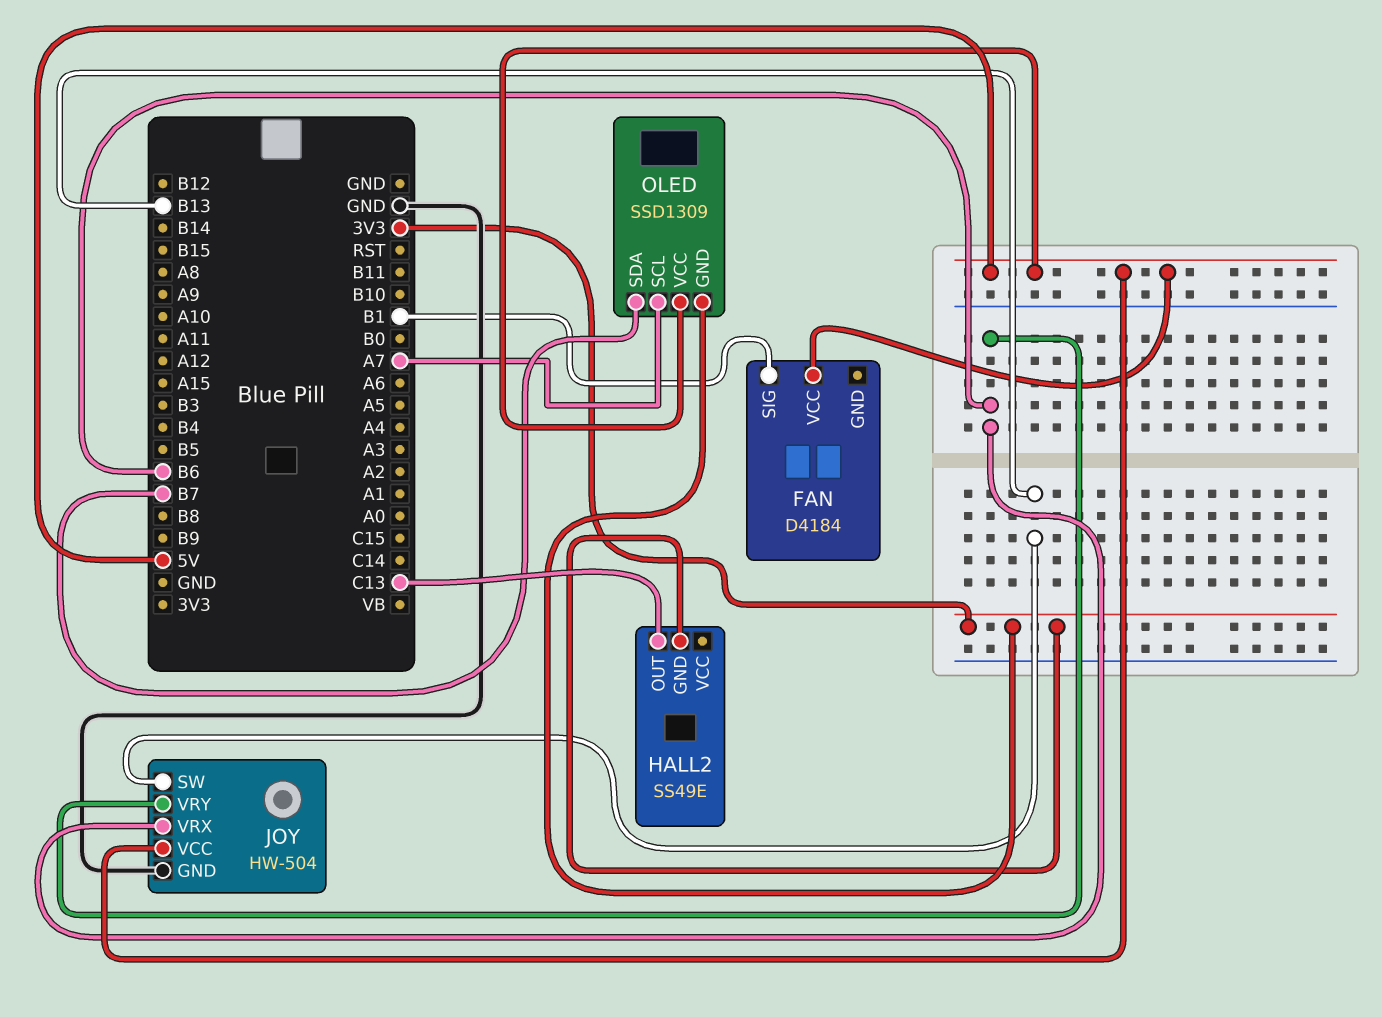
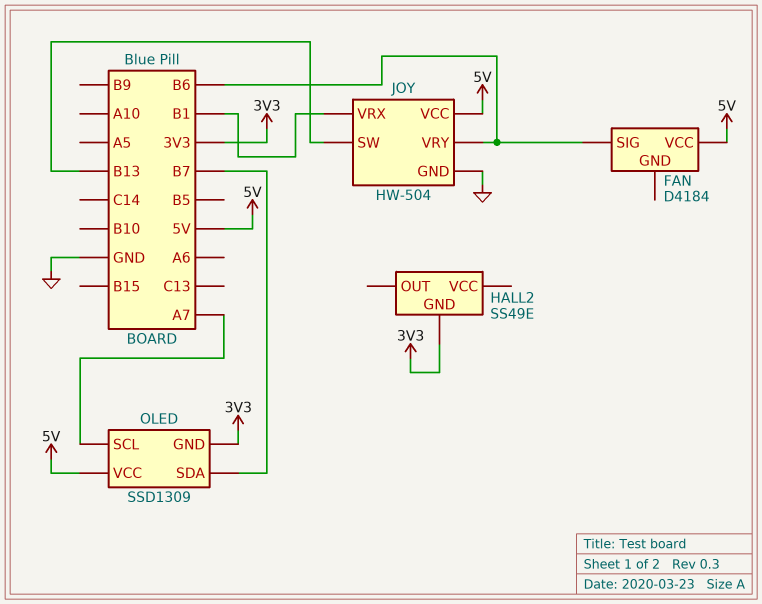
FAN pin SIG: B1 -> B6
HALL2 pin OUT: C13 -> none
JOY pin VRX: B6 -> B1

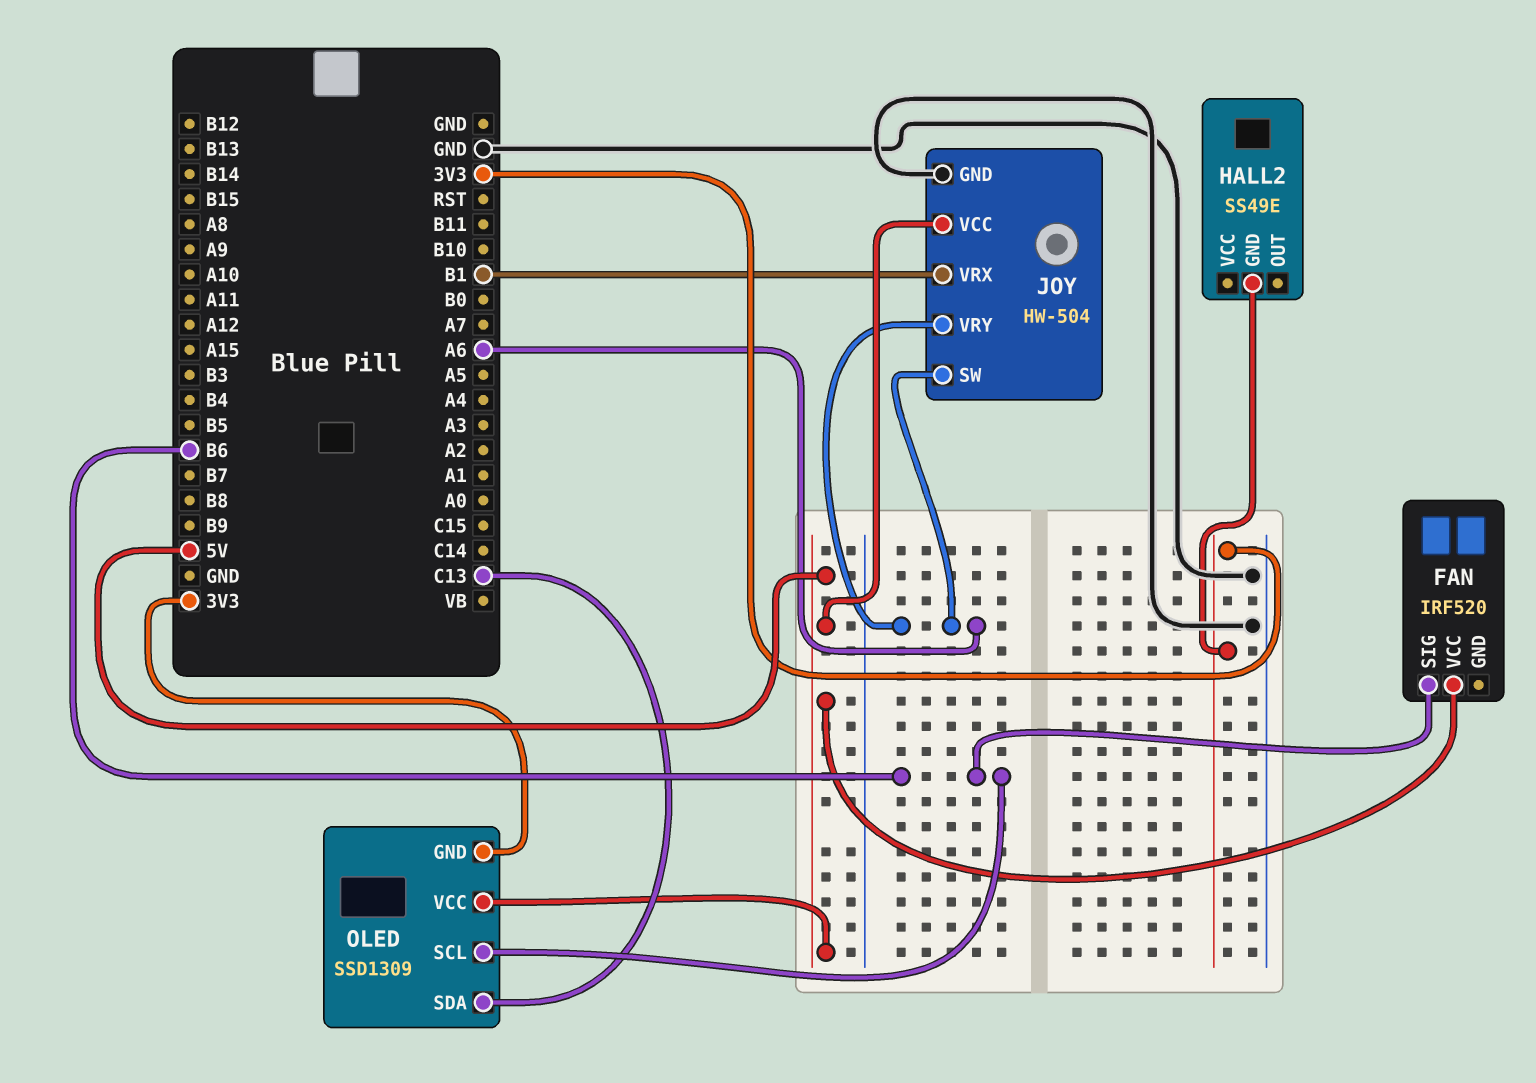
FAN: D4184 -> IRF520
JOY pin SW: B13 -> A6
JOY pin VRY: B6 -> A6
OLED pin SCL: A7 -> B6
OLED pin SDA: B7 -> C13

